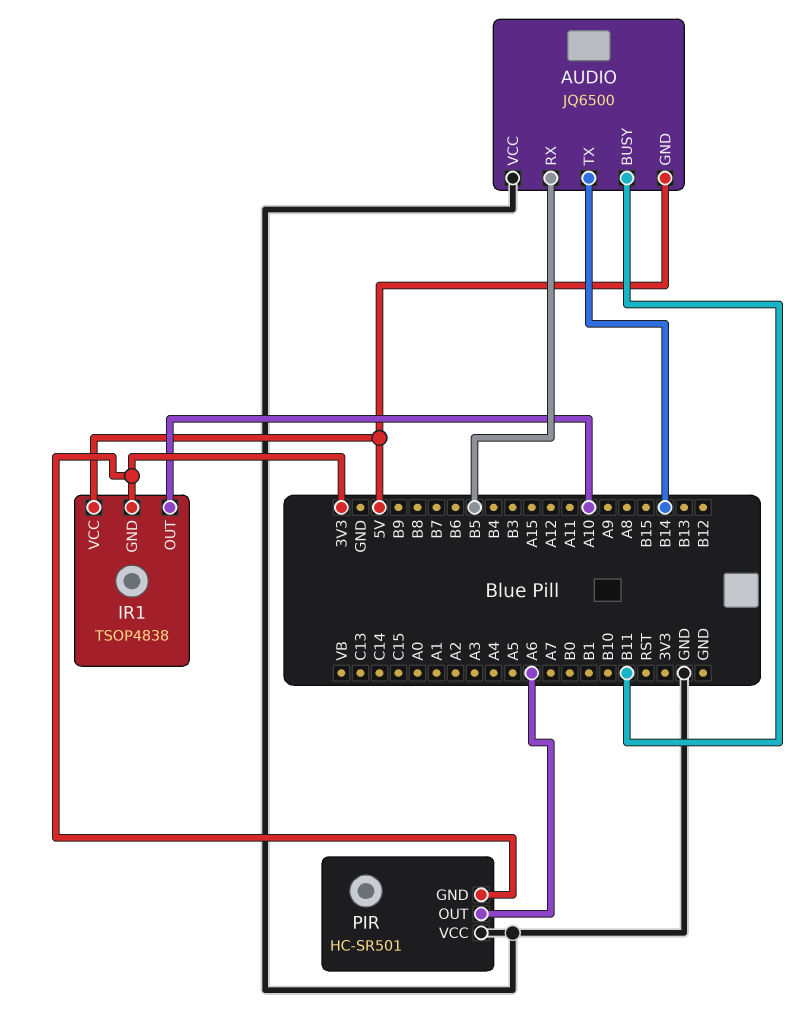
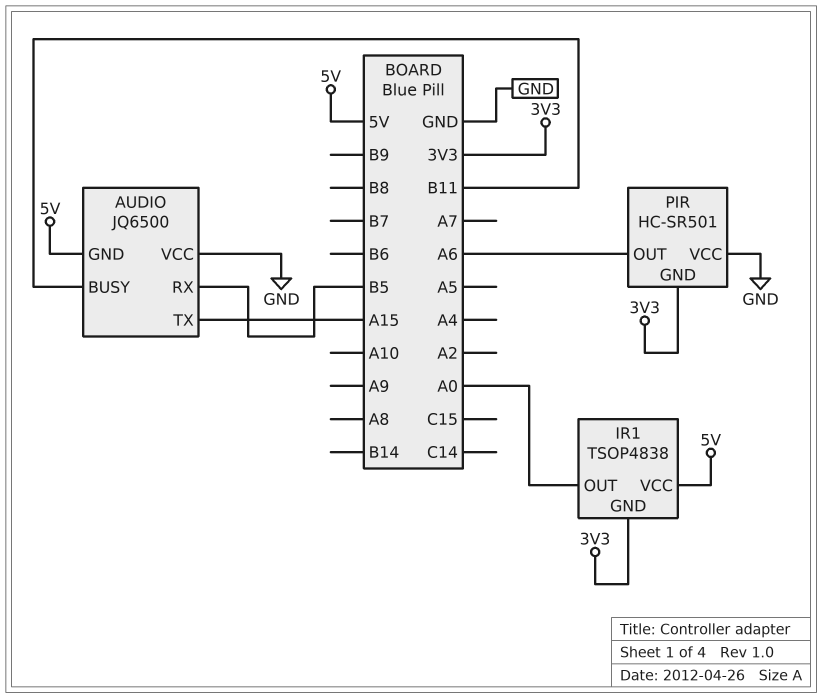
AUDIO pin TX: B14 -> A15
IR1 pin OUT: A10 -> A0

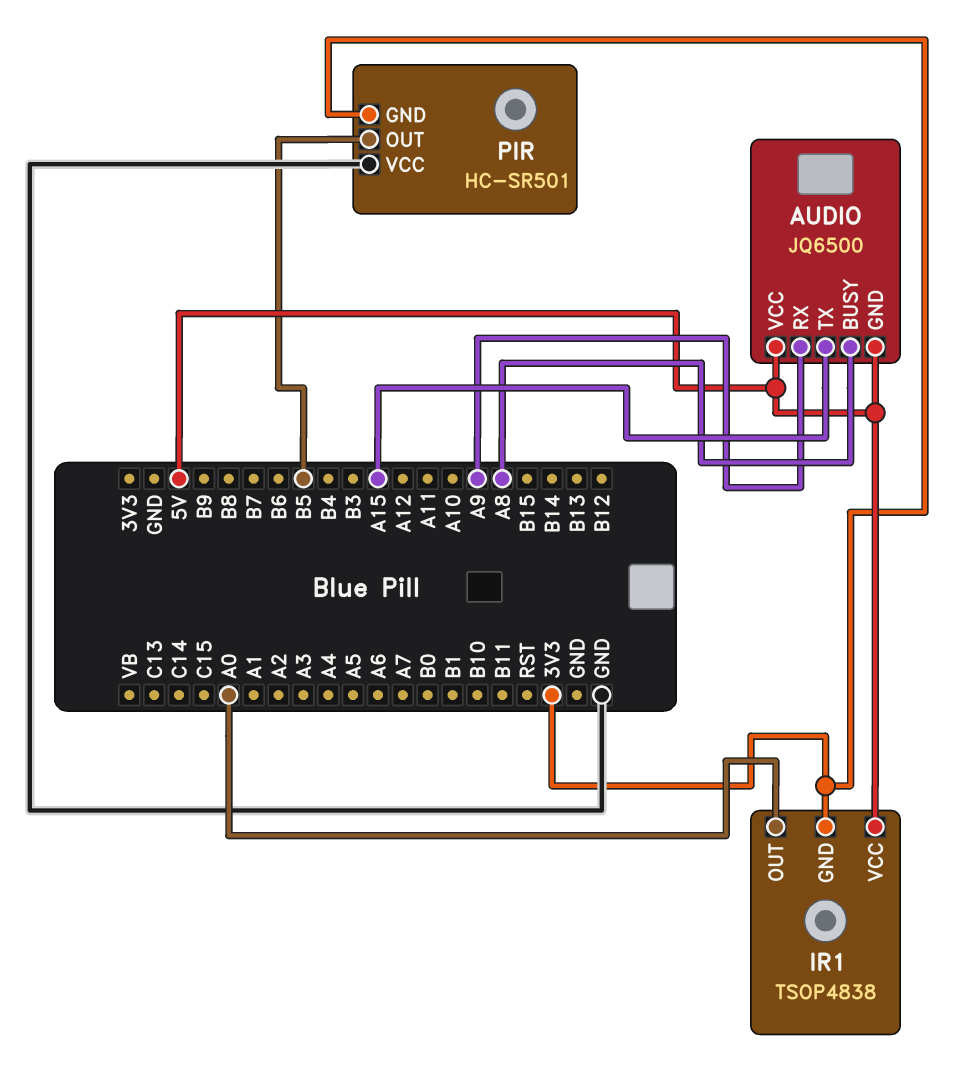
AUDIO pin BUSY: B11 -> A8
AUDIO pin RX: B5 -> A9
AUDIO pin VCC: GND -> 5V
PIR pin OUT: A6 -> B5

